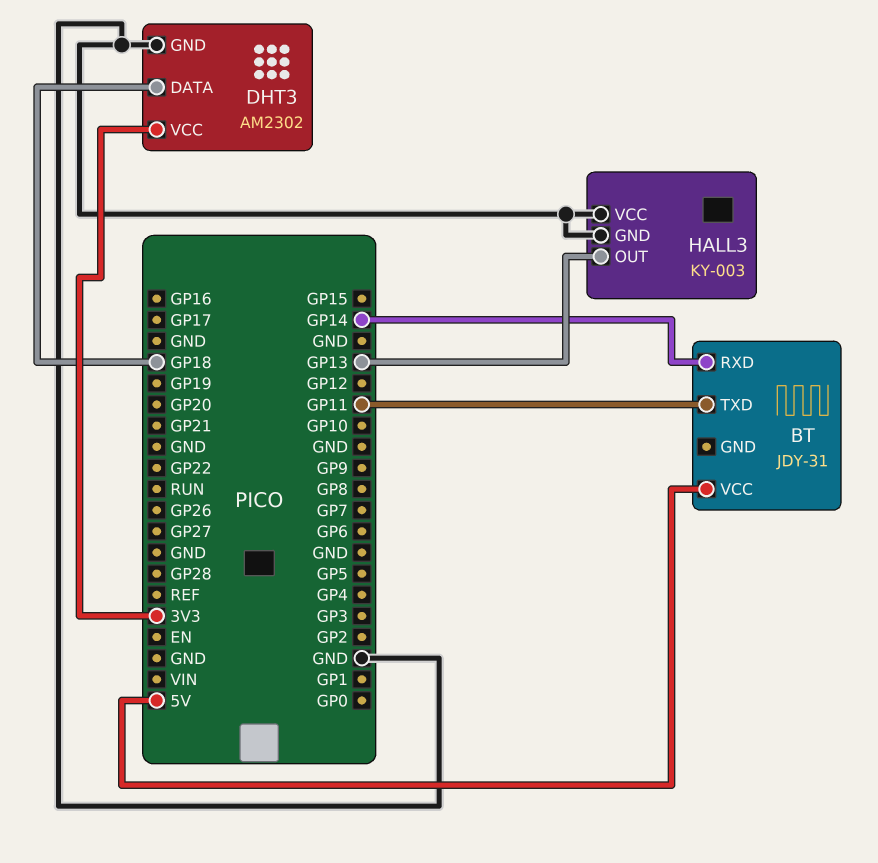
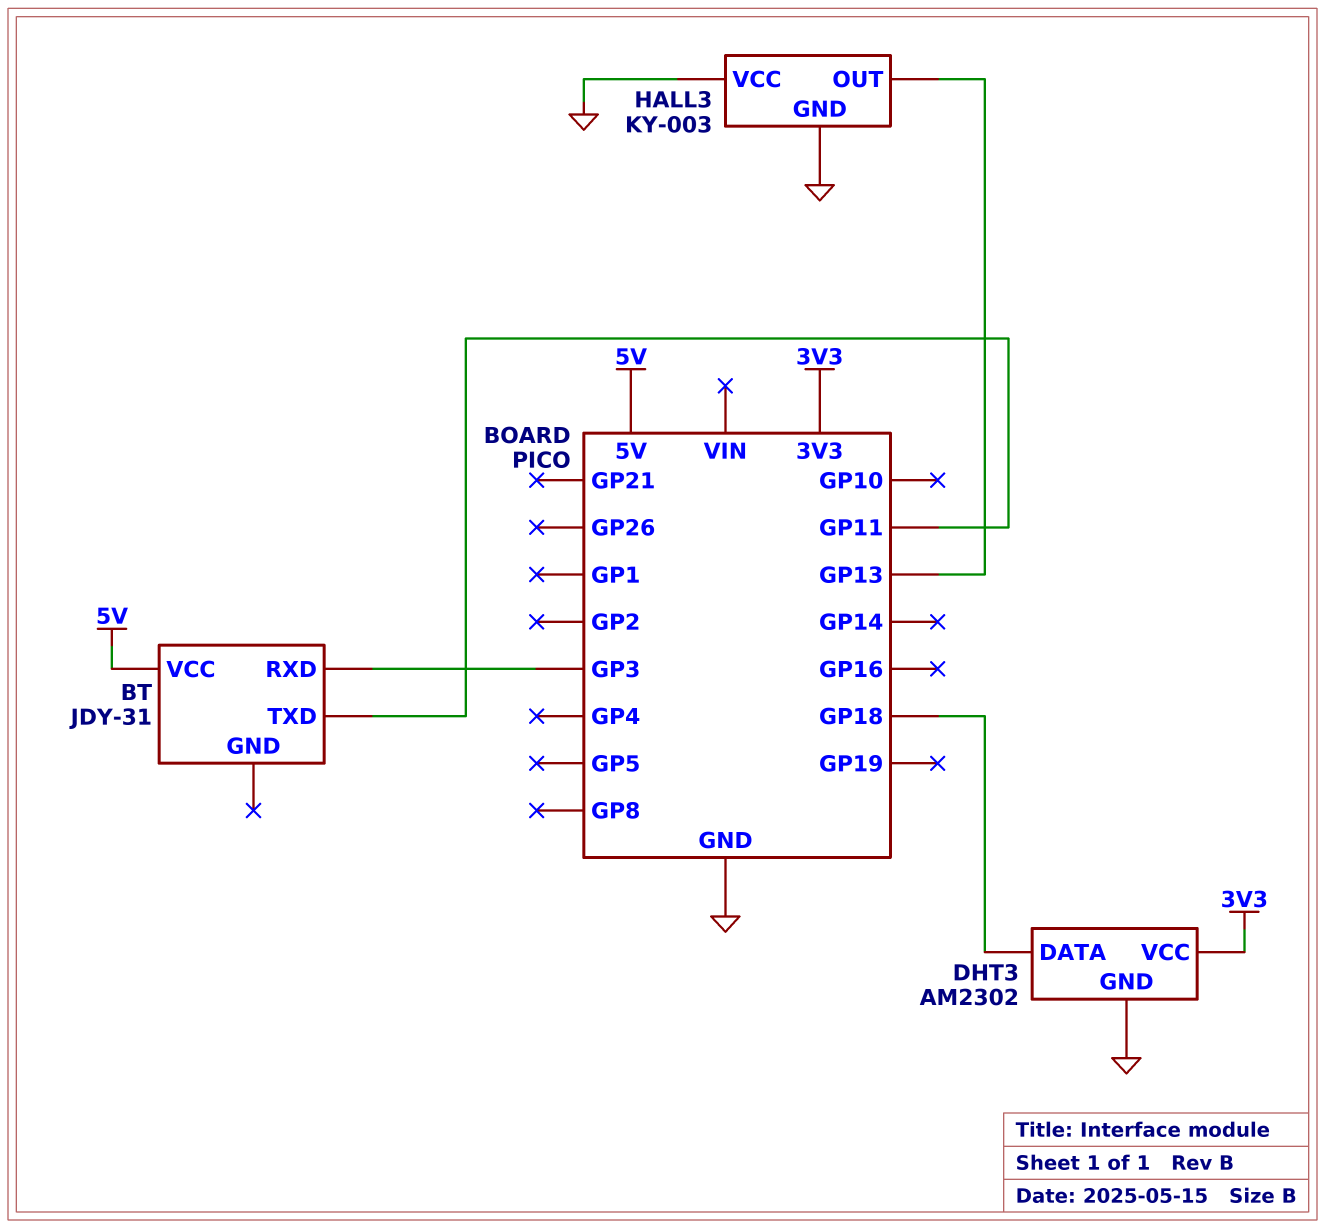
BT pin RXD: GP14 -> GP3

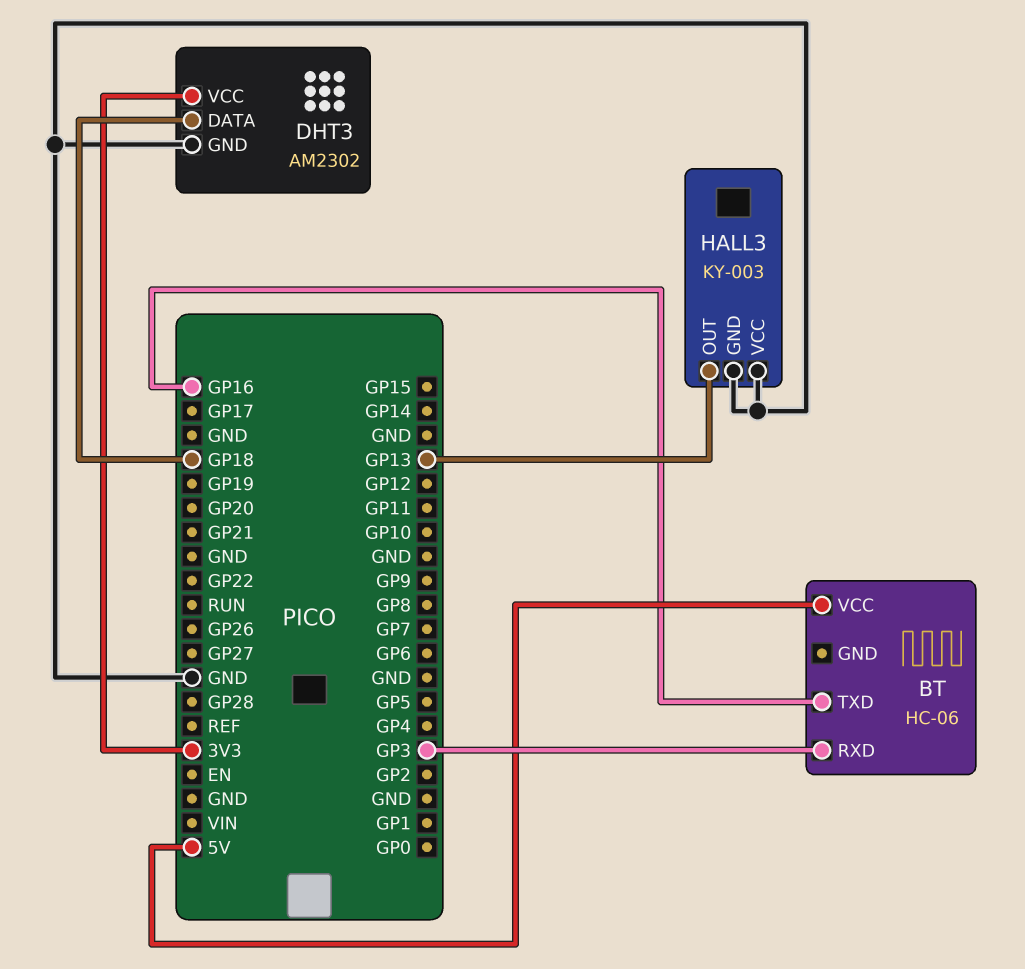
BT: JDY-31 -> HC-06
BT pin TXD: GP11 -> GP16

